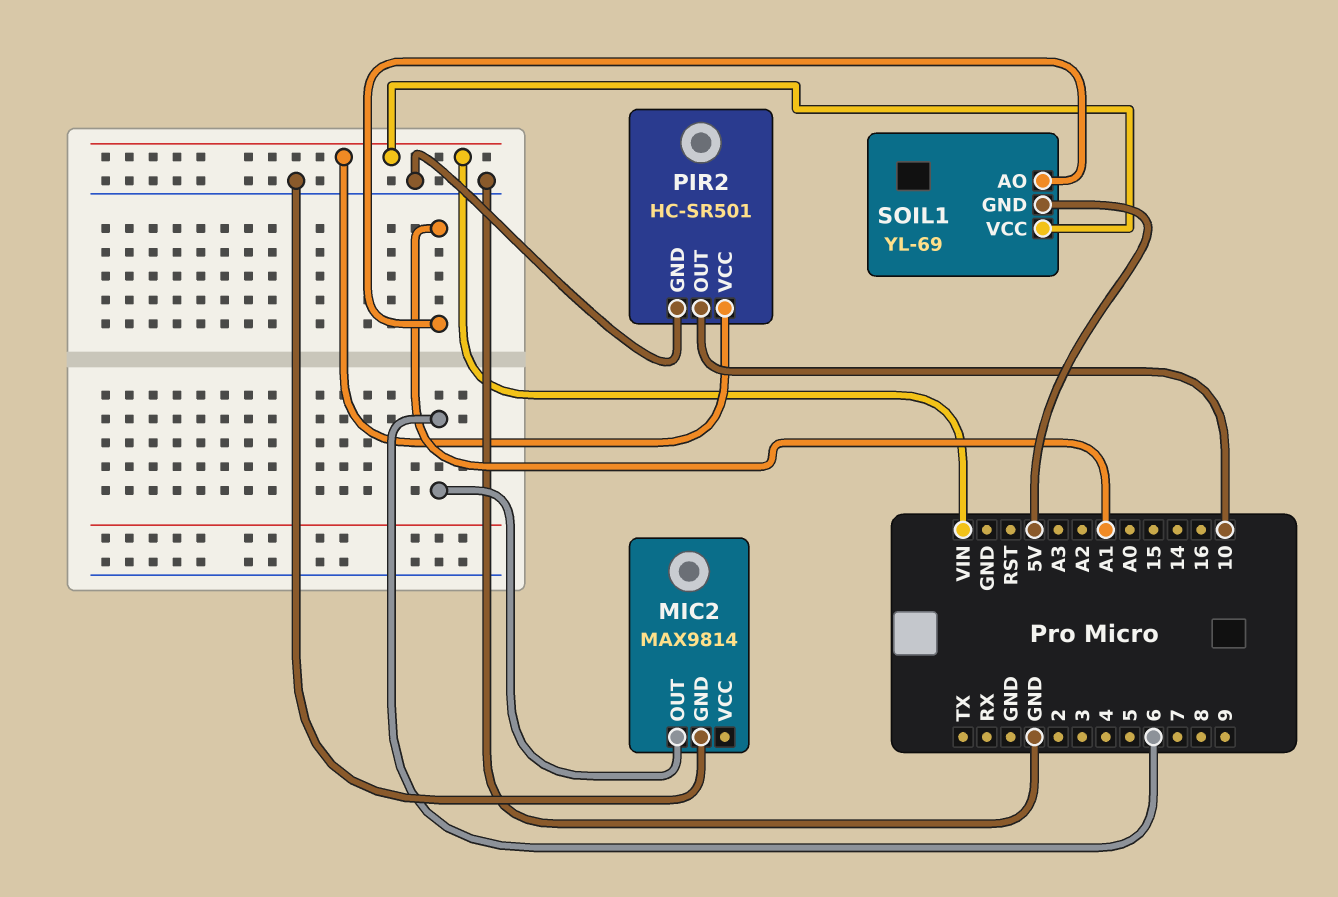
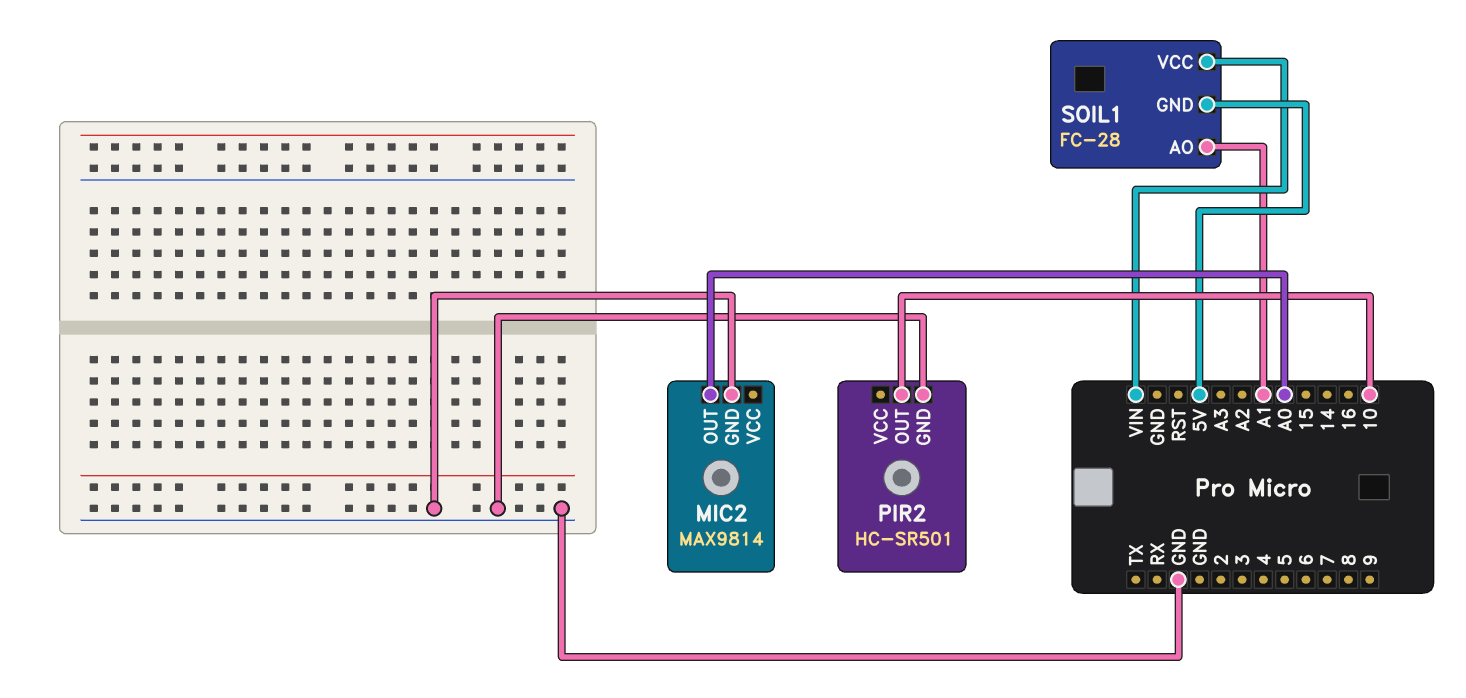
MIC2 pin OUT: 6 -> A0
PIR2 pin VCC: VIN -> none
SOIL1: YL-69 -> FC-28

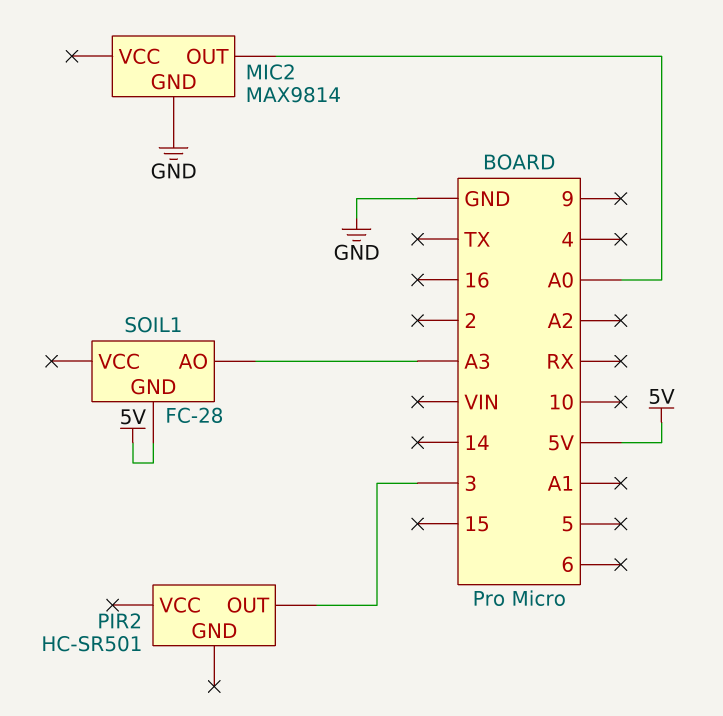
PIR2 pin GND: GND -> none
PIR2 pin OUT: 10 -> 3
SOIL1 pin AO: A1 -> A3
SOIL1 pin VCC: VIN -> none

